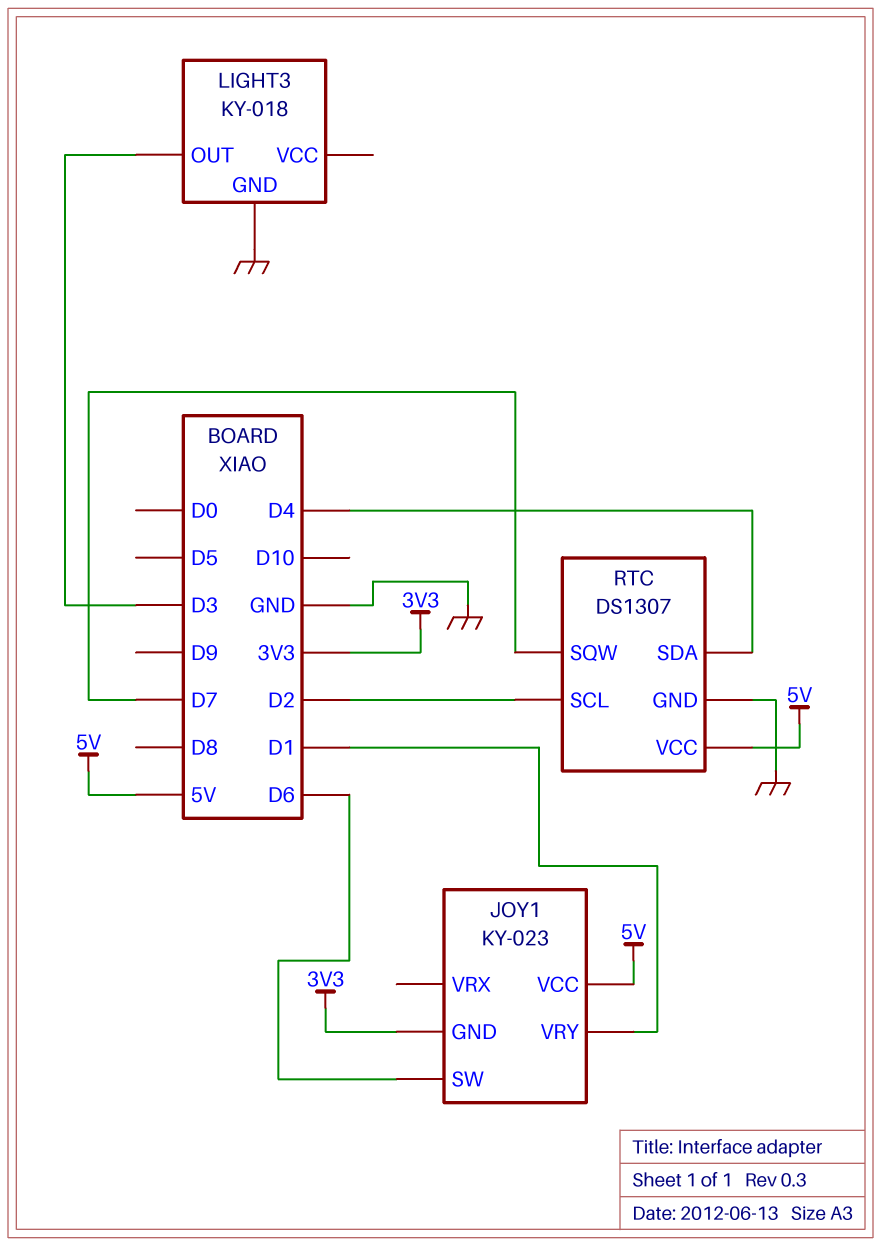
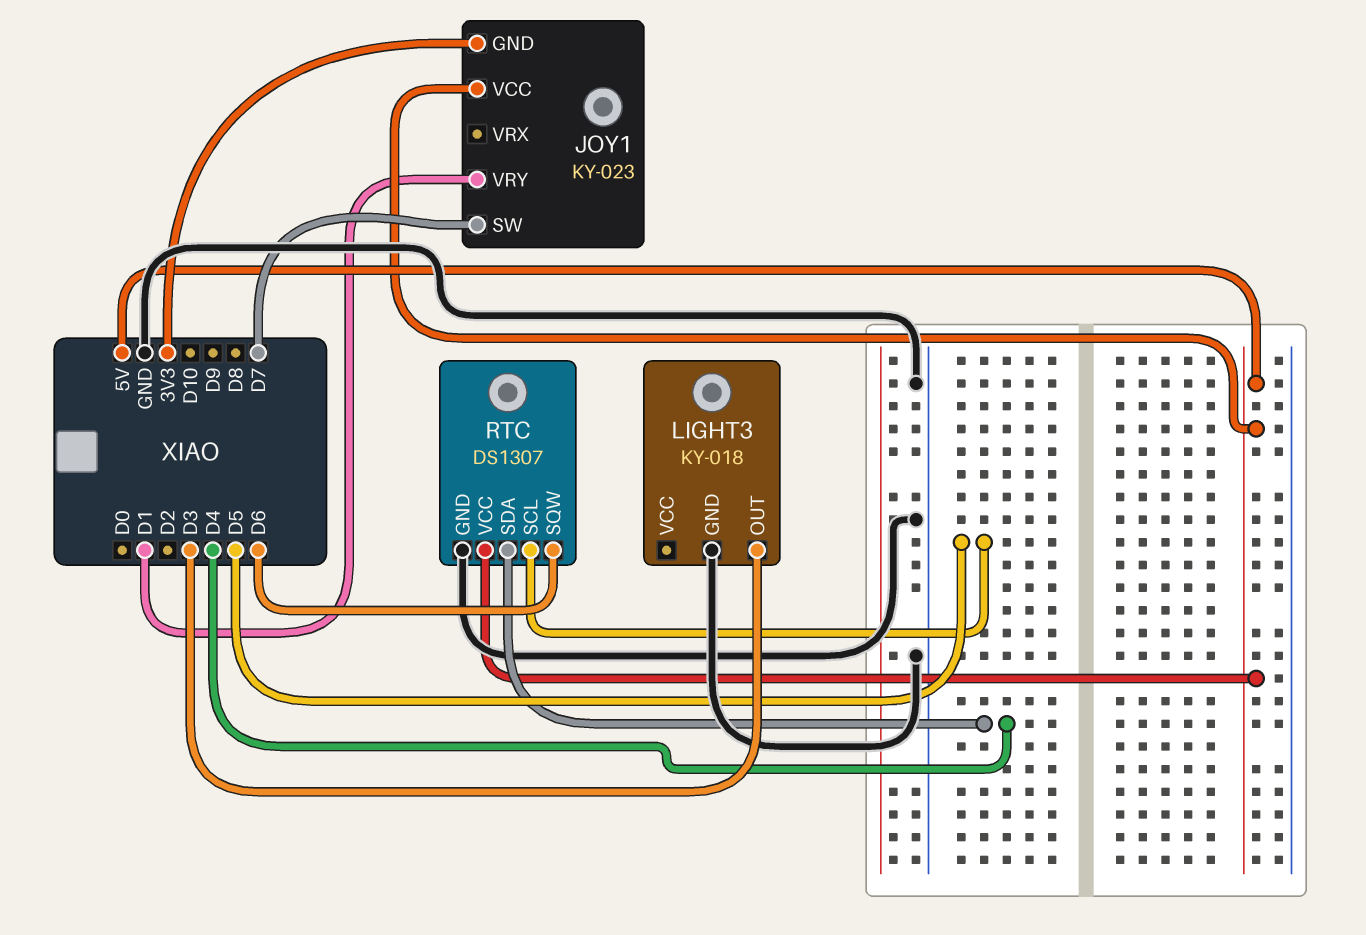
JOY1 pin SW: D6 -> D7
RTC pin SCL: D2 -> D5
RTC pin SQW: D7 -> D6

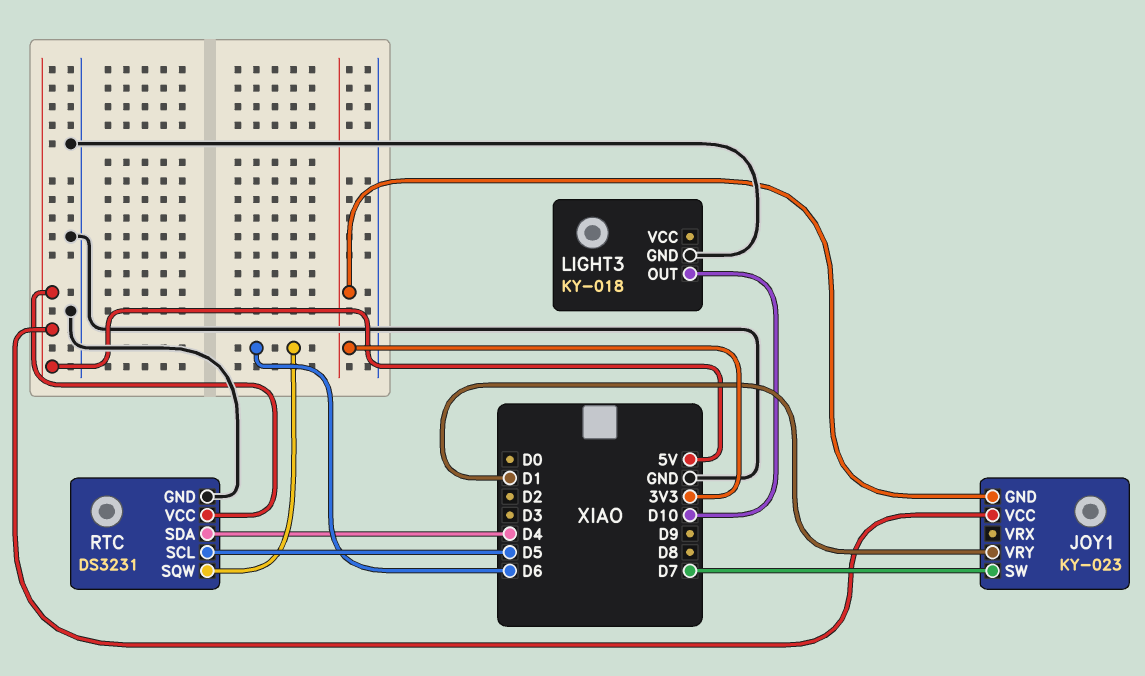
LIGHT3 pin OUT: D3 -> D10
RTC: DS1307 -> DS3231

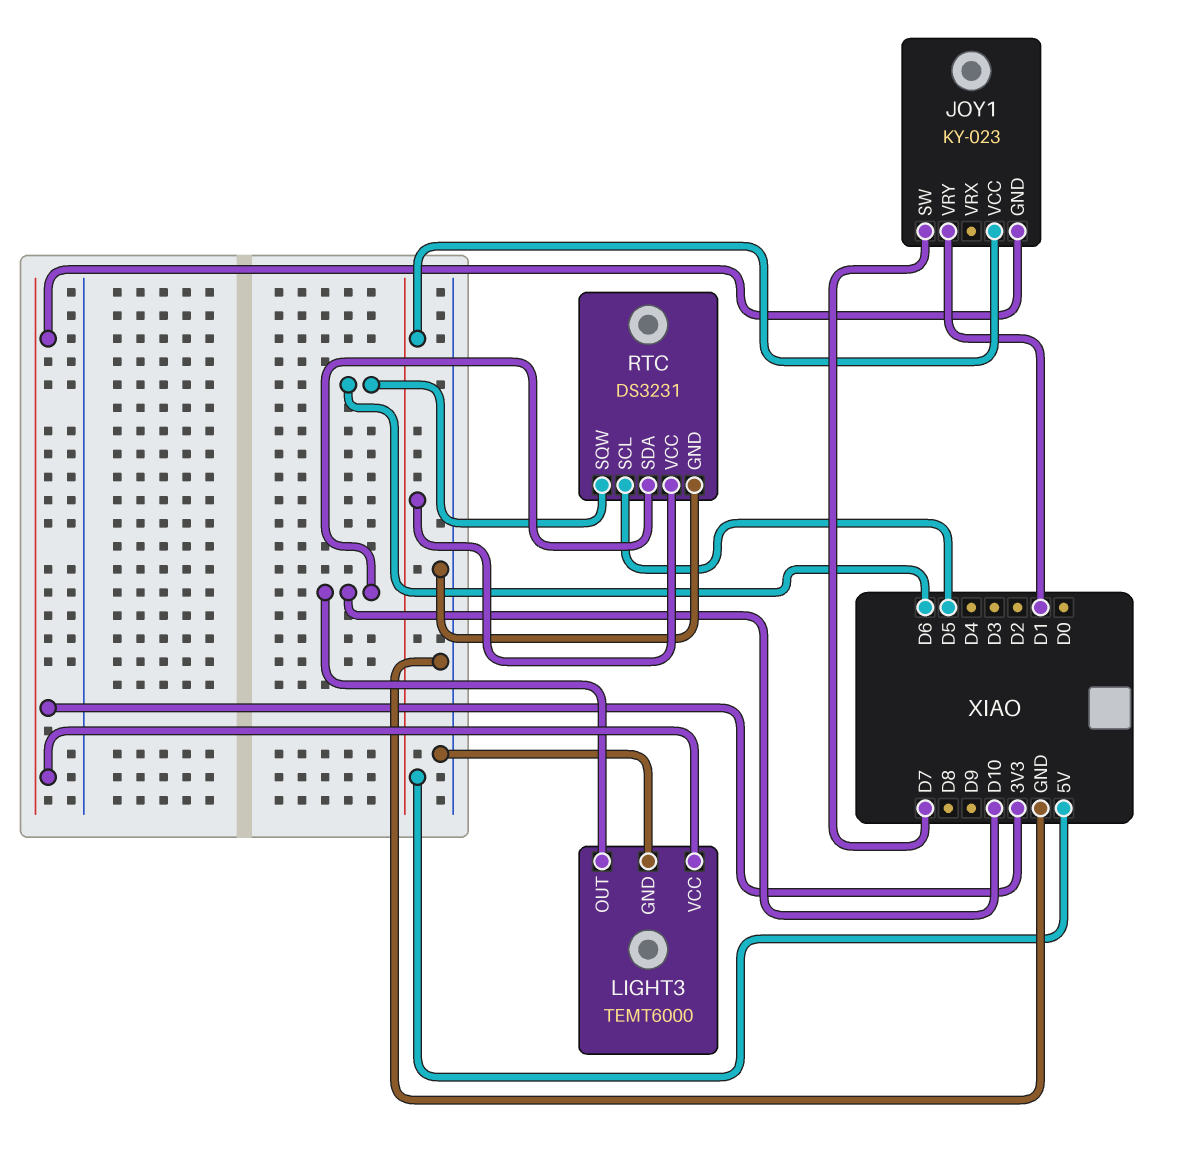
LIGHT3: KY-018 -> TEMT6000
LIGHT3 pin VCC: none -> 3V3
RTC pin SDA: D4 -> D10

